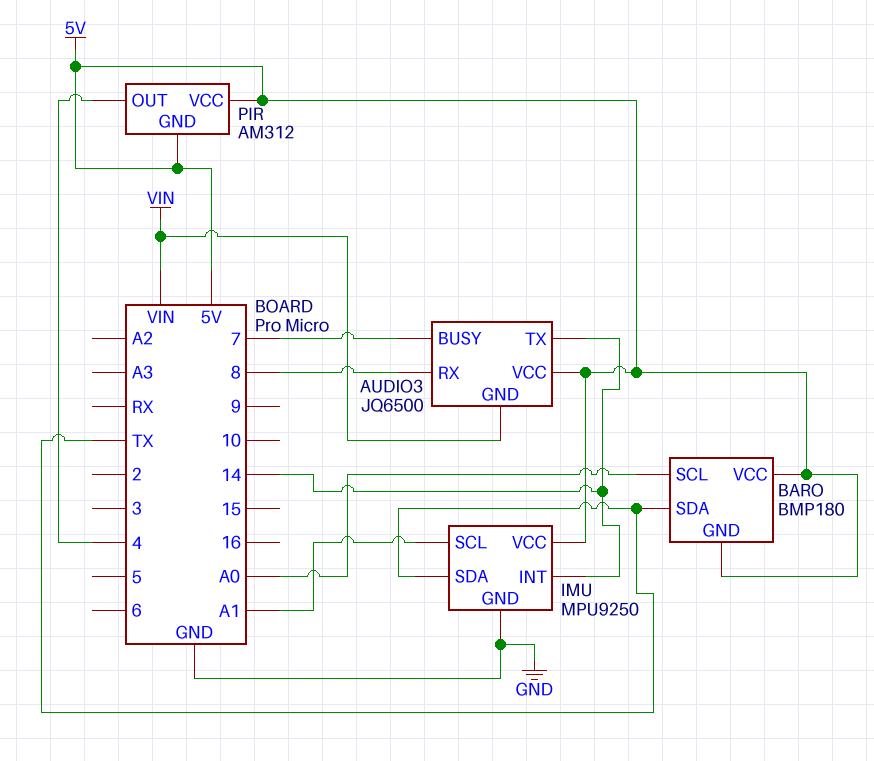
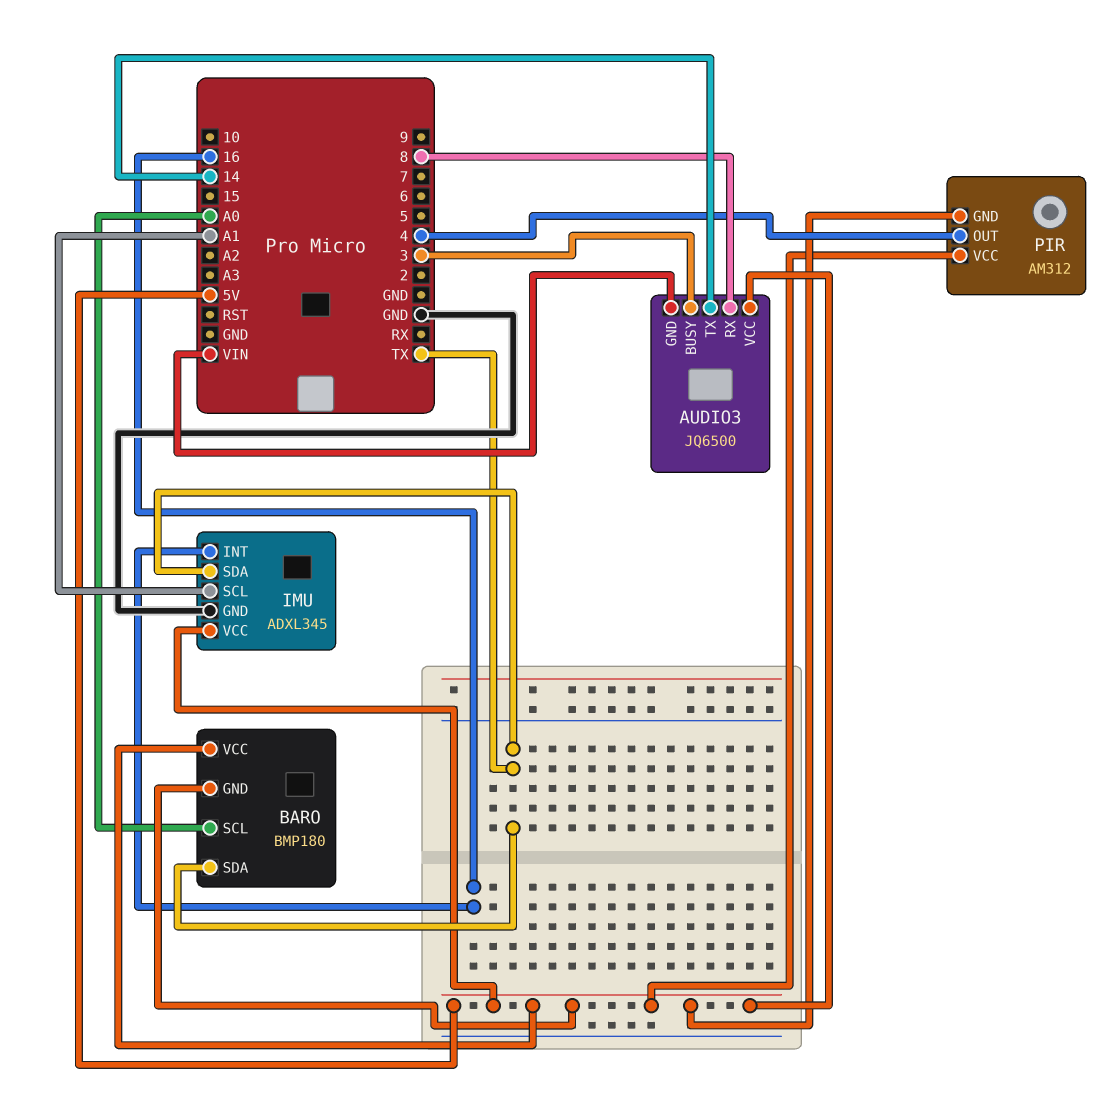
AUDIO3 pin BUSY: 7 -> 3
IMU: MPU9250 -> ADXL345
IMU pin INT: 14 -> 16

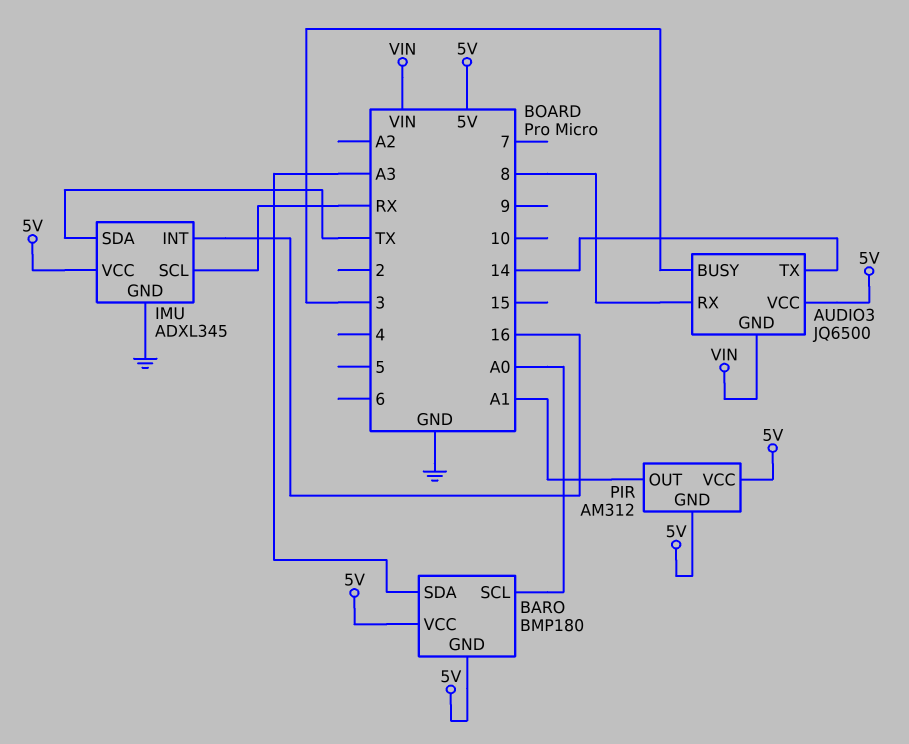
BARO pin SDA: TX -> A3
IMU pin SCL: A1 -> RX
PIR pin OUT: 4 -> A1

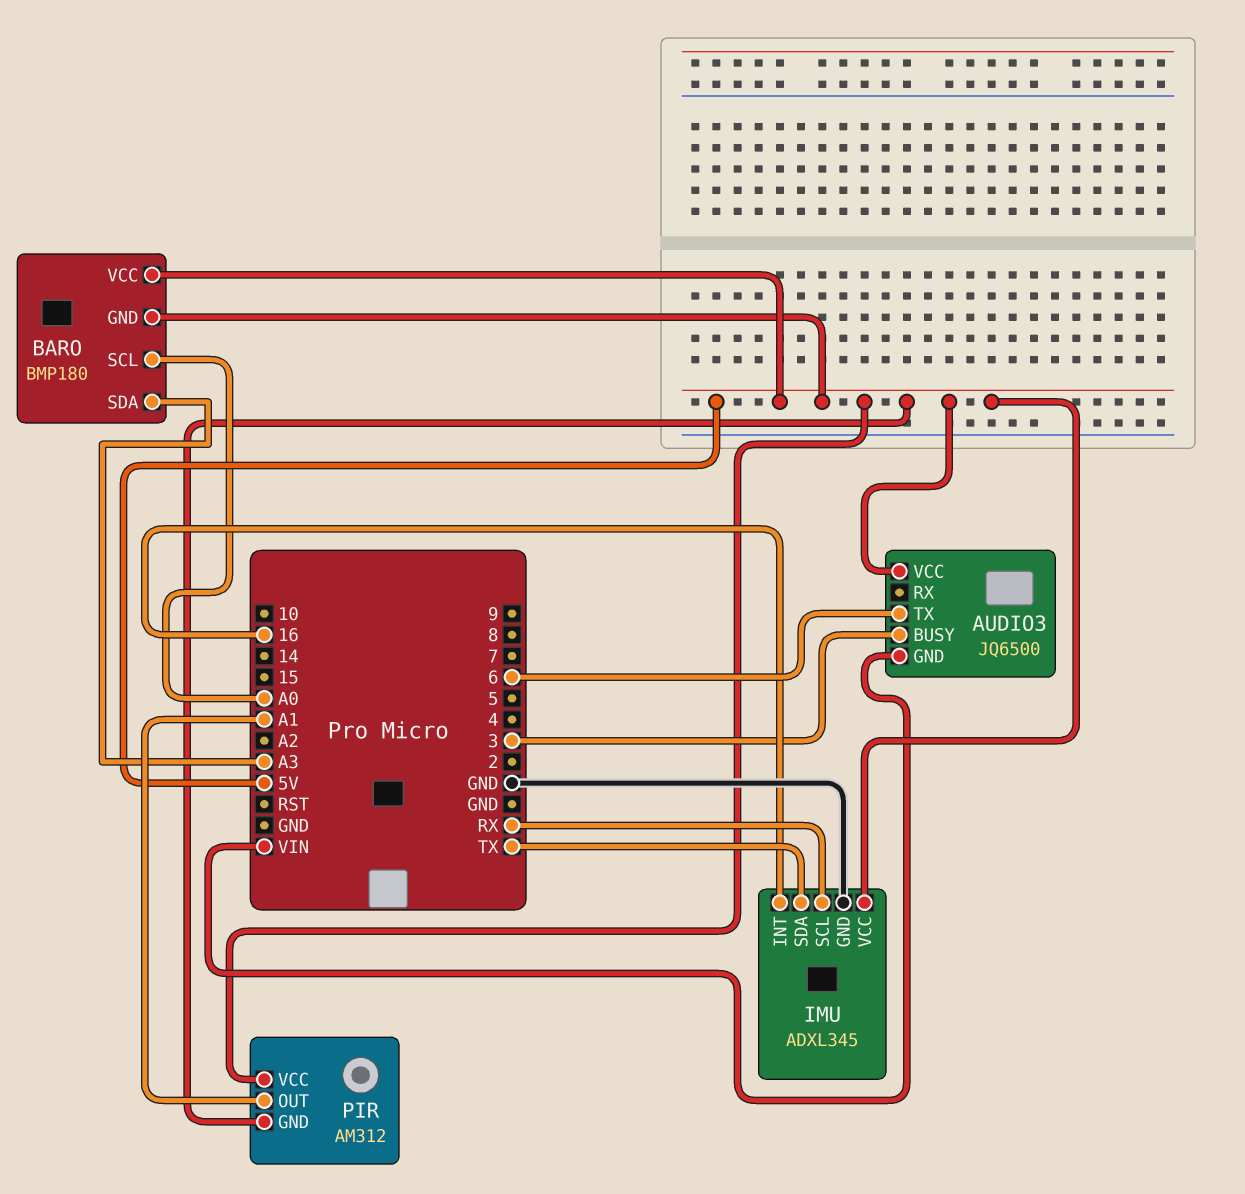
AUDIO3 pin RX: 8 -> none
AUDIO3 pin TX: 14 -> 6

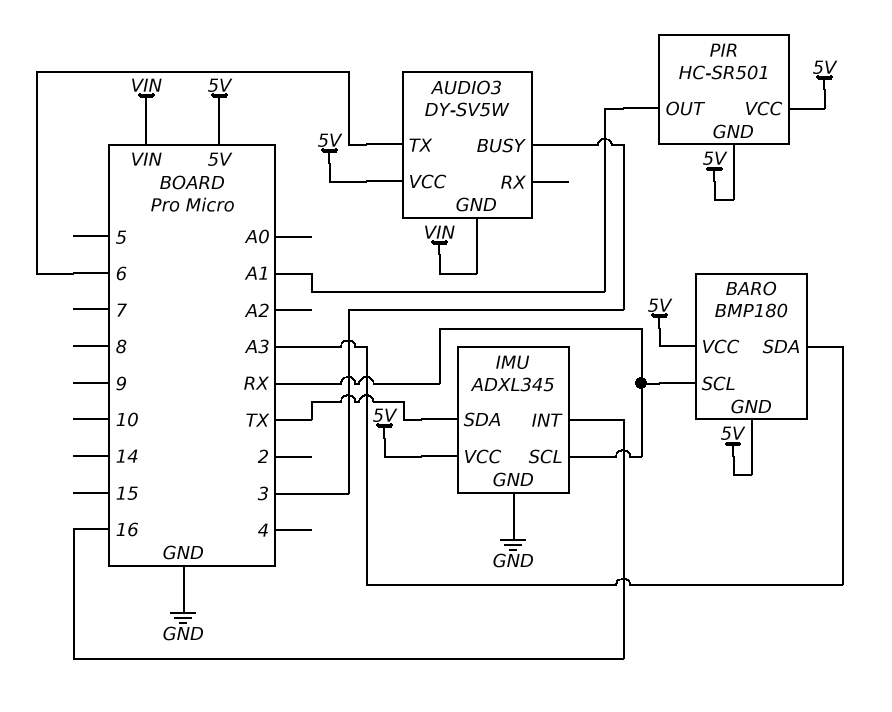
AUDIO3: JQ6500 -> DY-SV5W
BARO pin SCL: A0 -> RX
PIR: AM312 -> HC-SR501

